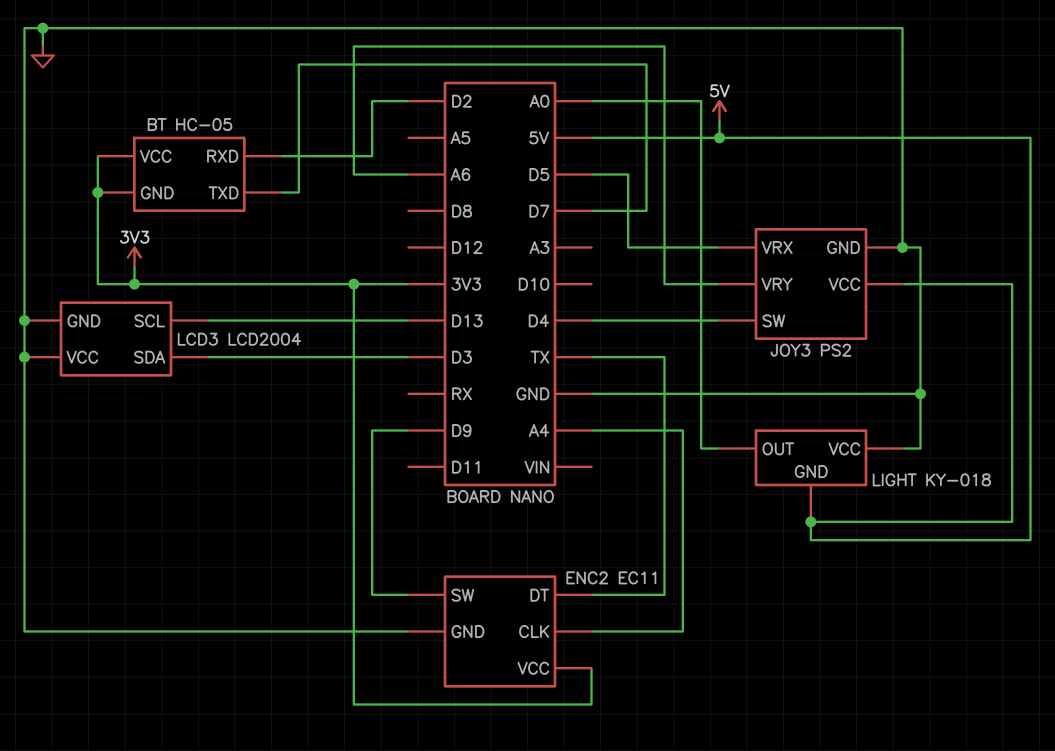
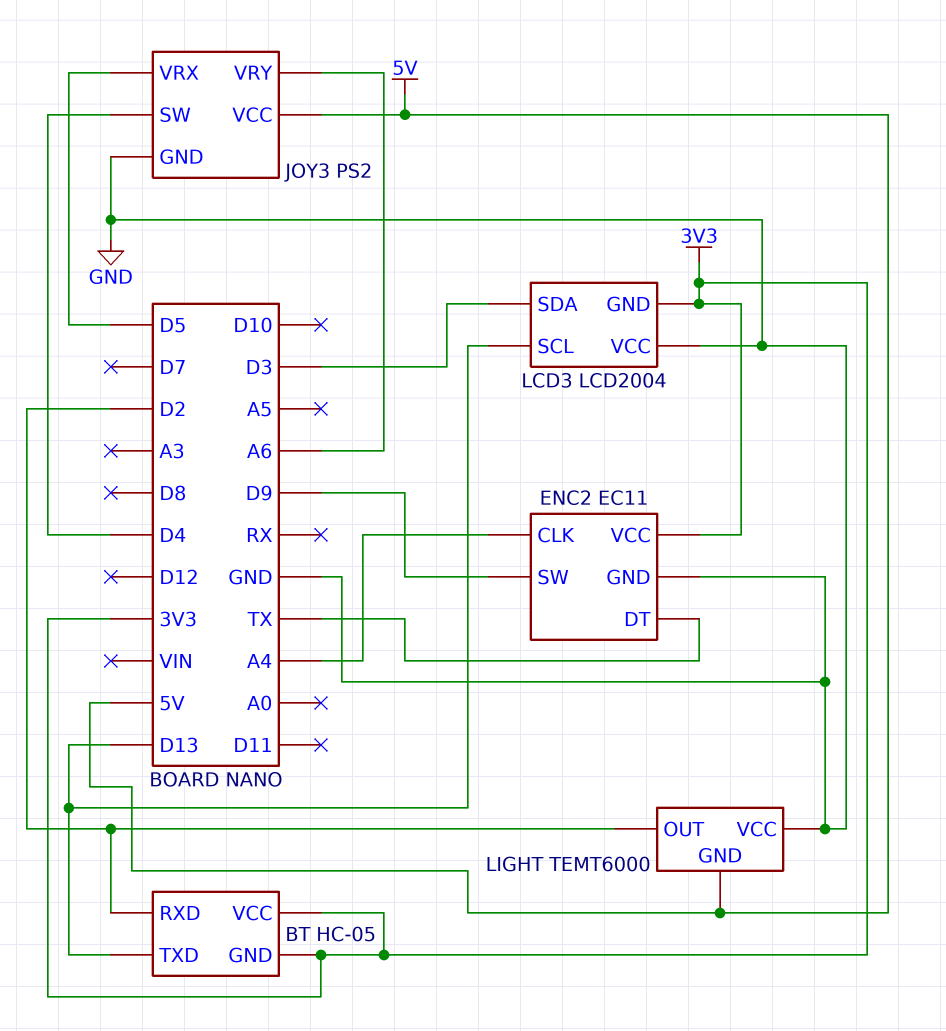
BT pin TXD: D7 -> D13
LCD3 pin GND: GND -> 3V3
LIGHT: KY-018 -> TEMT6000
LIGHT pin OUT: A0 -> D2

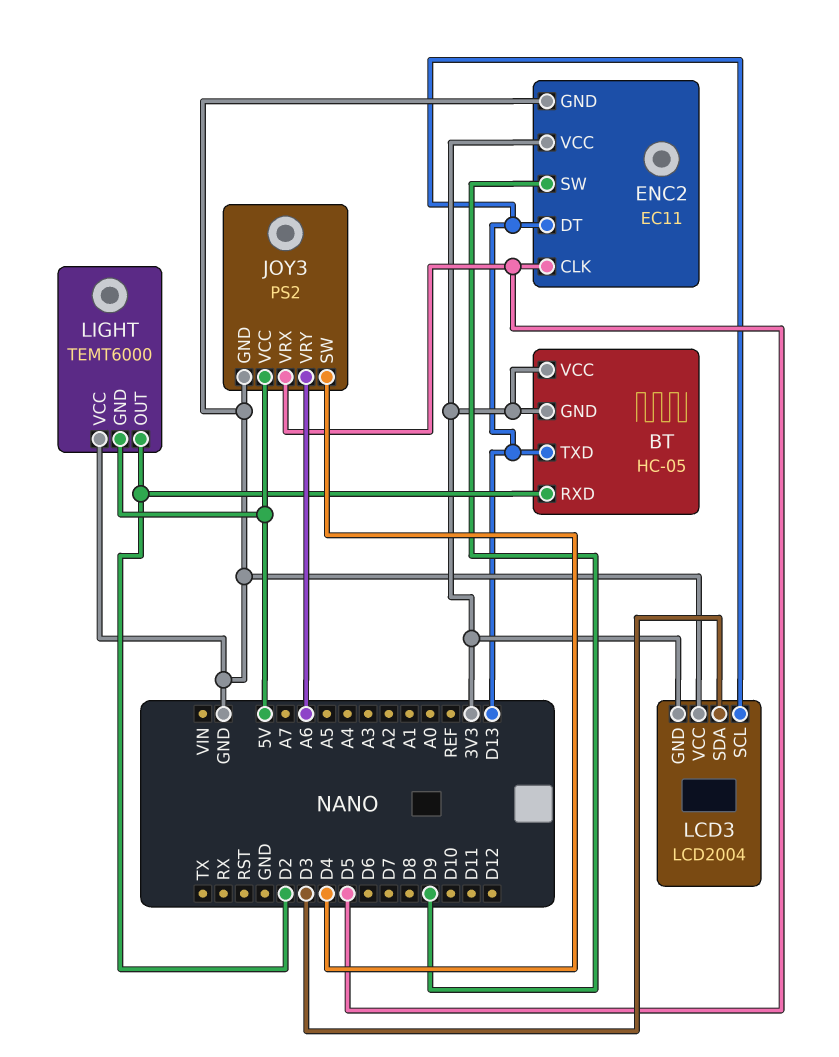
ENC2 pin CLK: A4 -> D5
ENC2 pin DT: TX -> D13

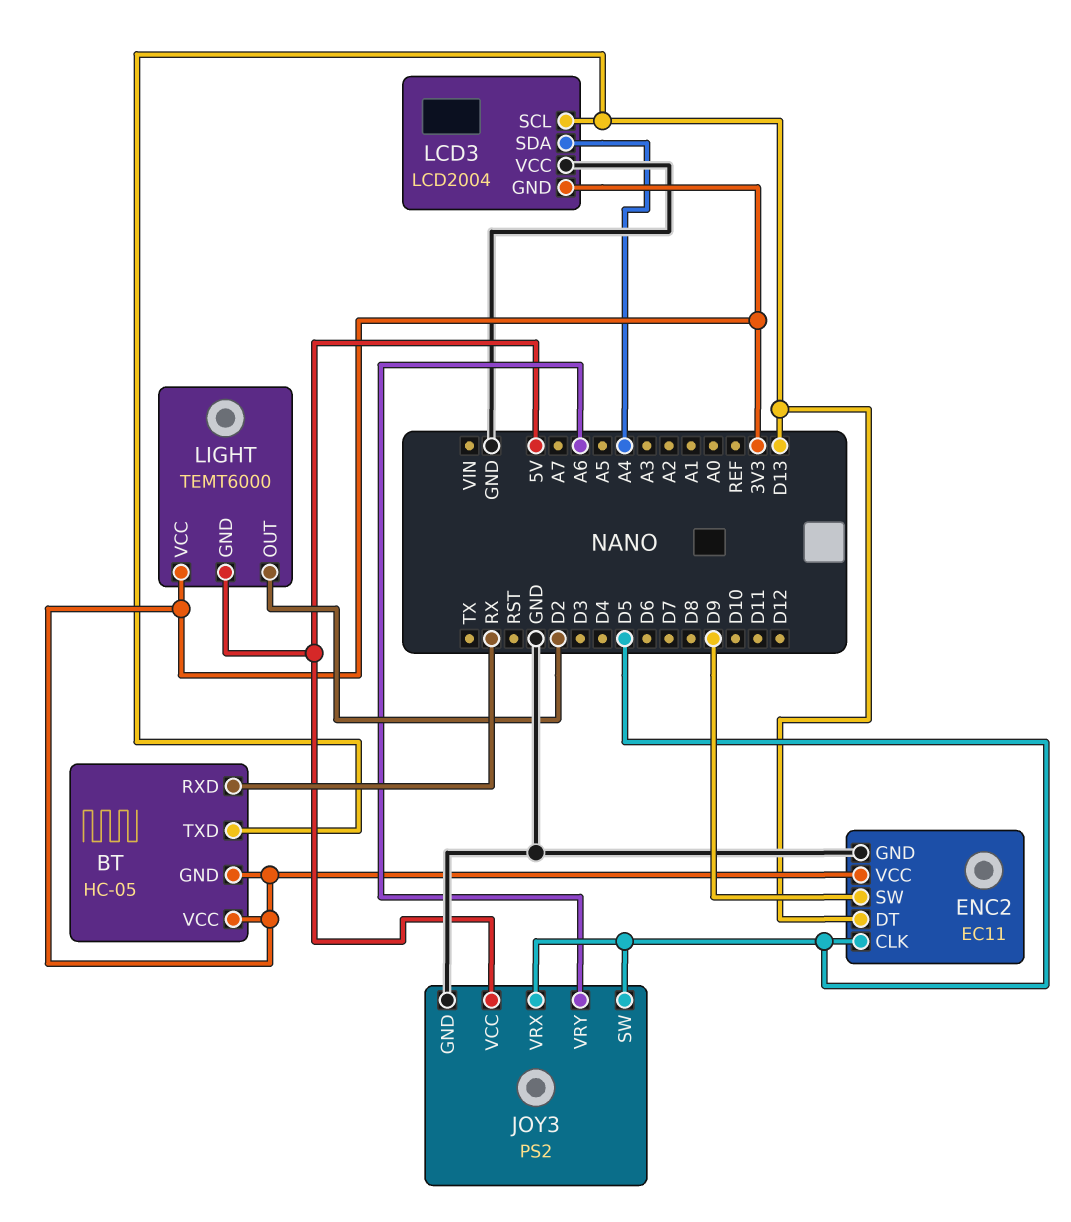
BT pin RXD: D2 -> RX
JOY3 pin SW: D4 -> D5
LCD3 pin SDA: D3 -> A4
LIGHT pin VCC: GND -> 3V3

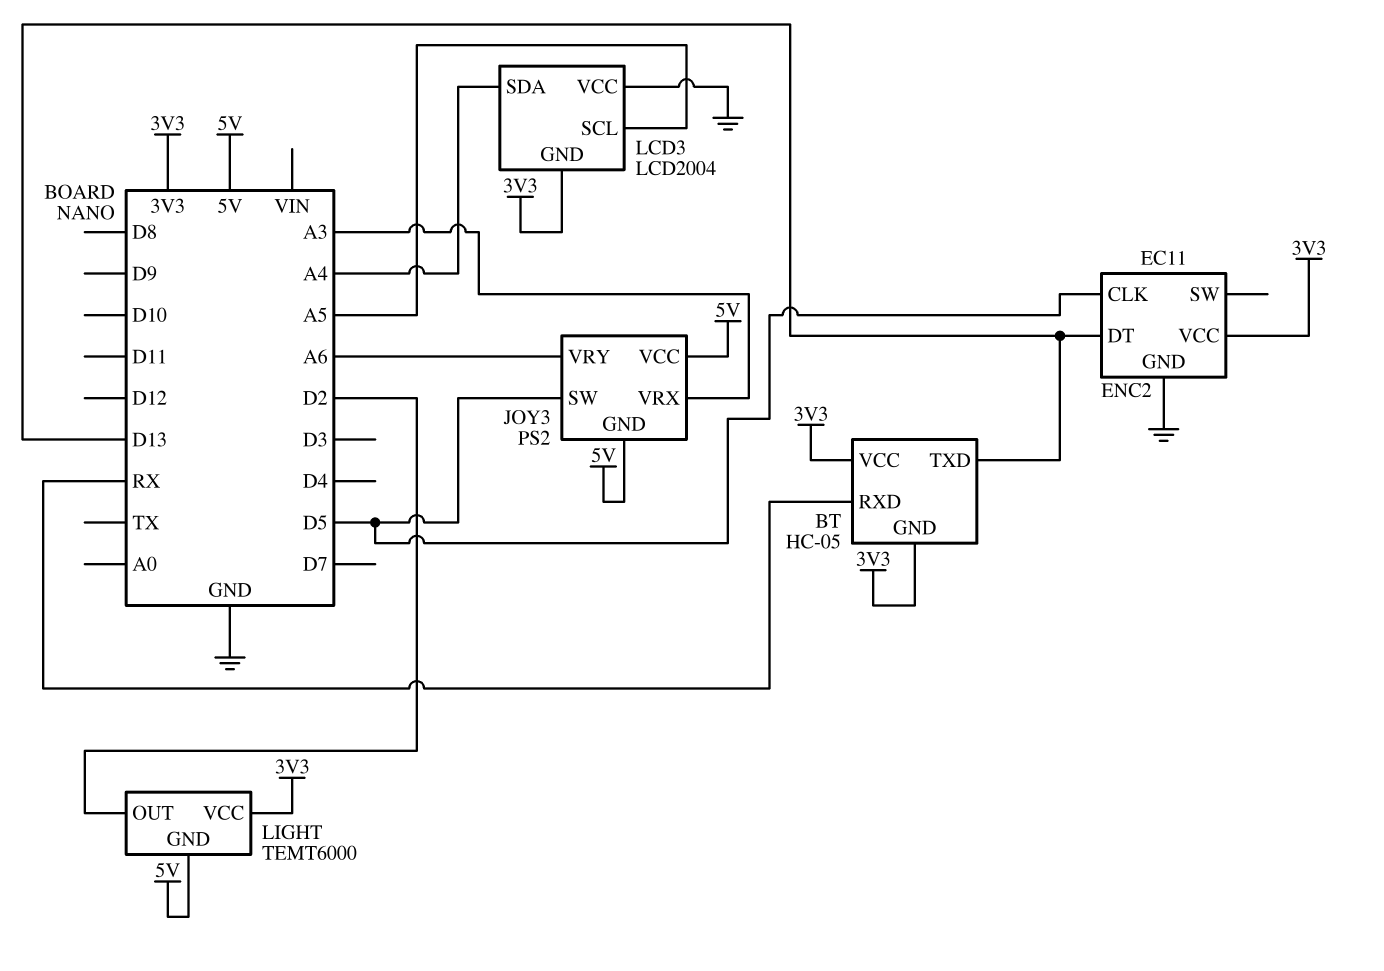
ENC2 pin SW: D9 -> none
JOY3 pin GND: GND -> 5V
JOY3 pin VRX: D5 -> A3
LCD3 pin SCL: D13 -> A5

